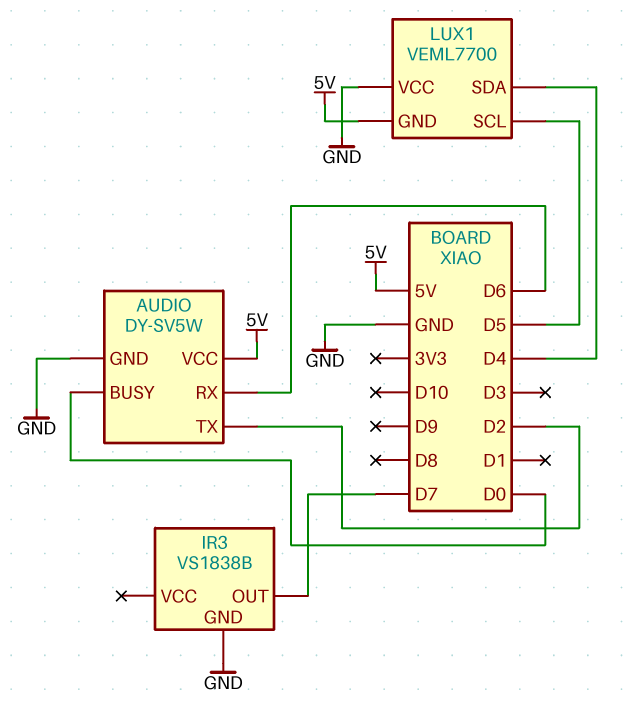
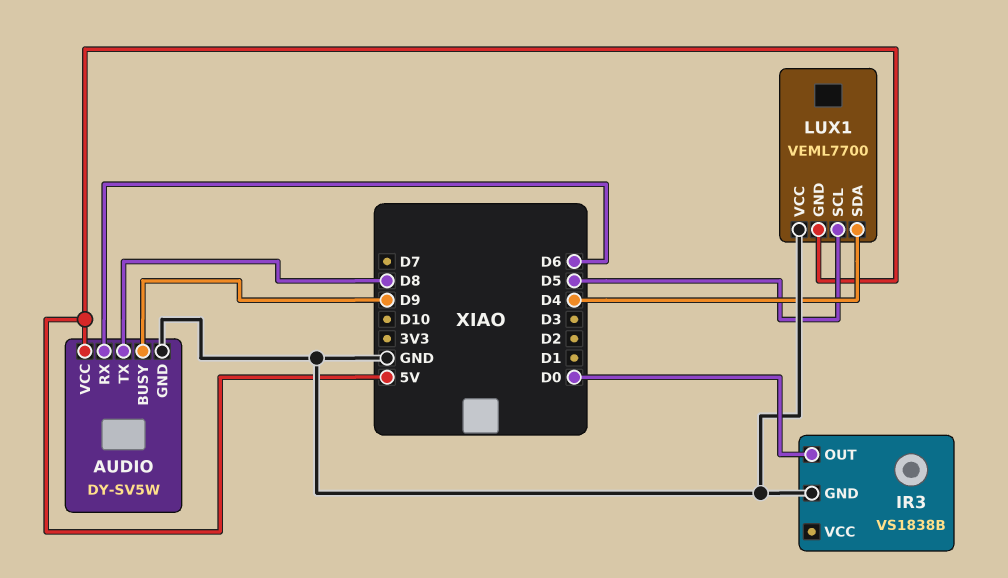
AUDIO pin BUSY: D0 -> D9
AUDIO pin TX: D2 -> D8
IR3 pin OUT: D7 -> D0

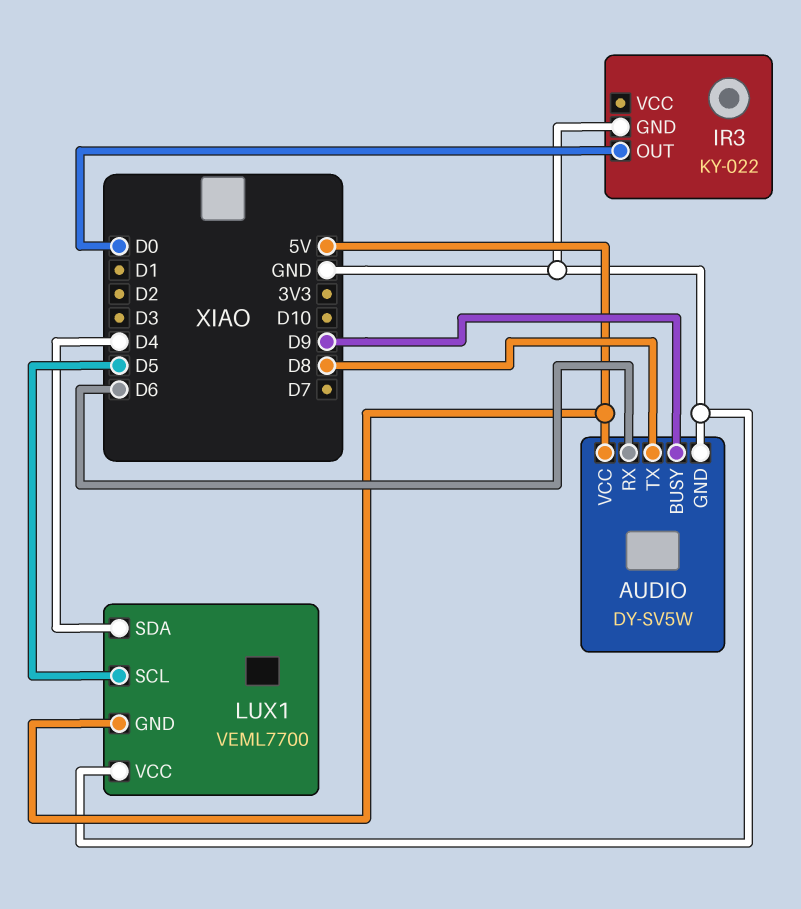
IR3: VS1838B -> KY-022

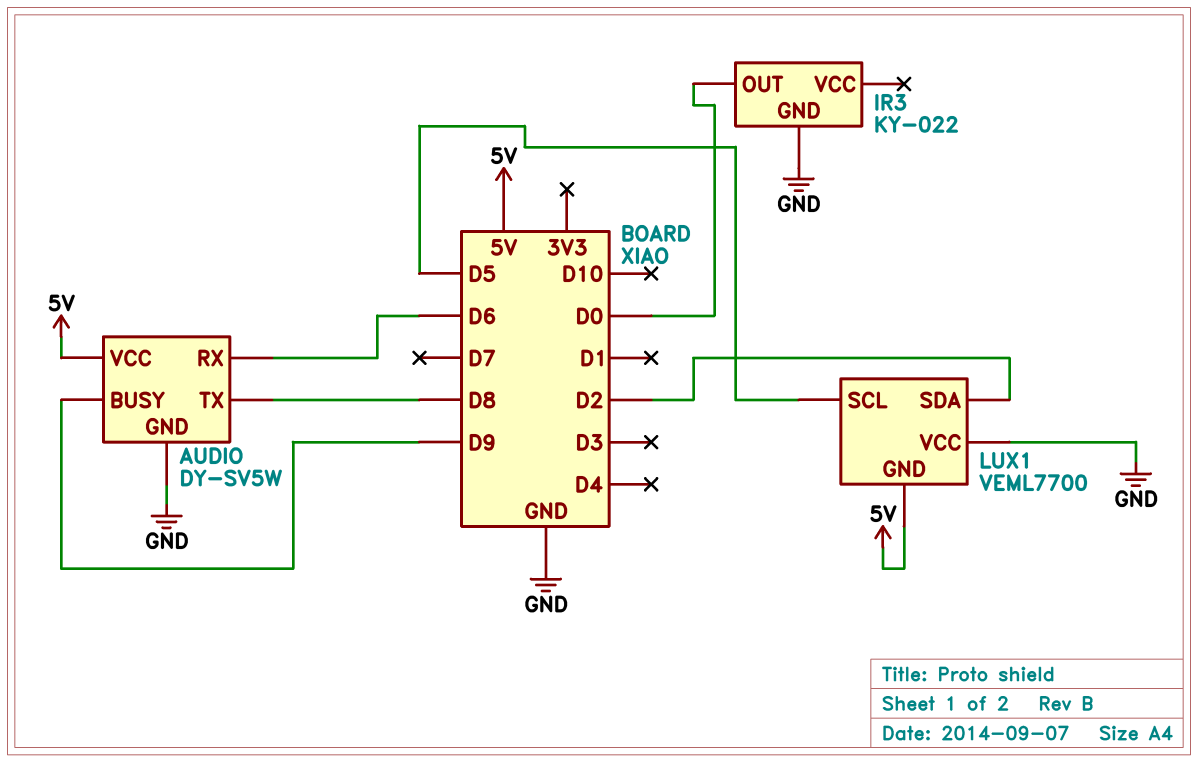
LUX1 pin SDA: D4 -> D2

